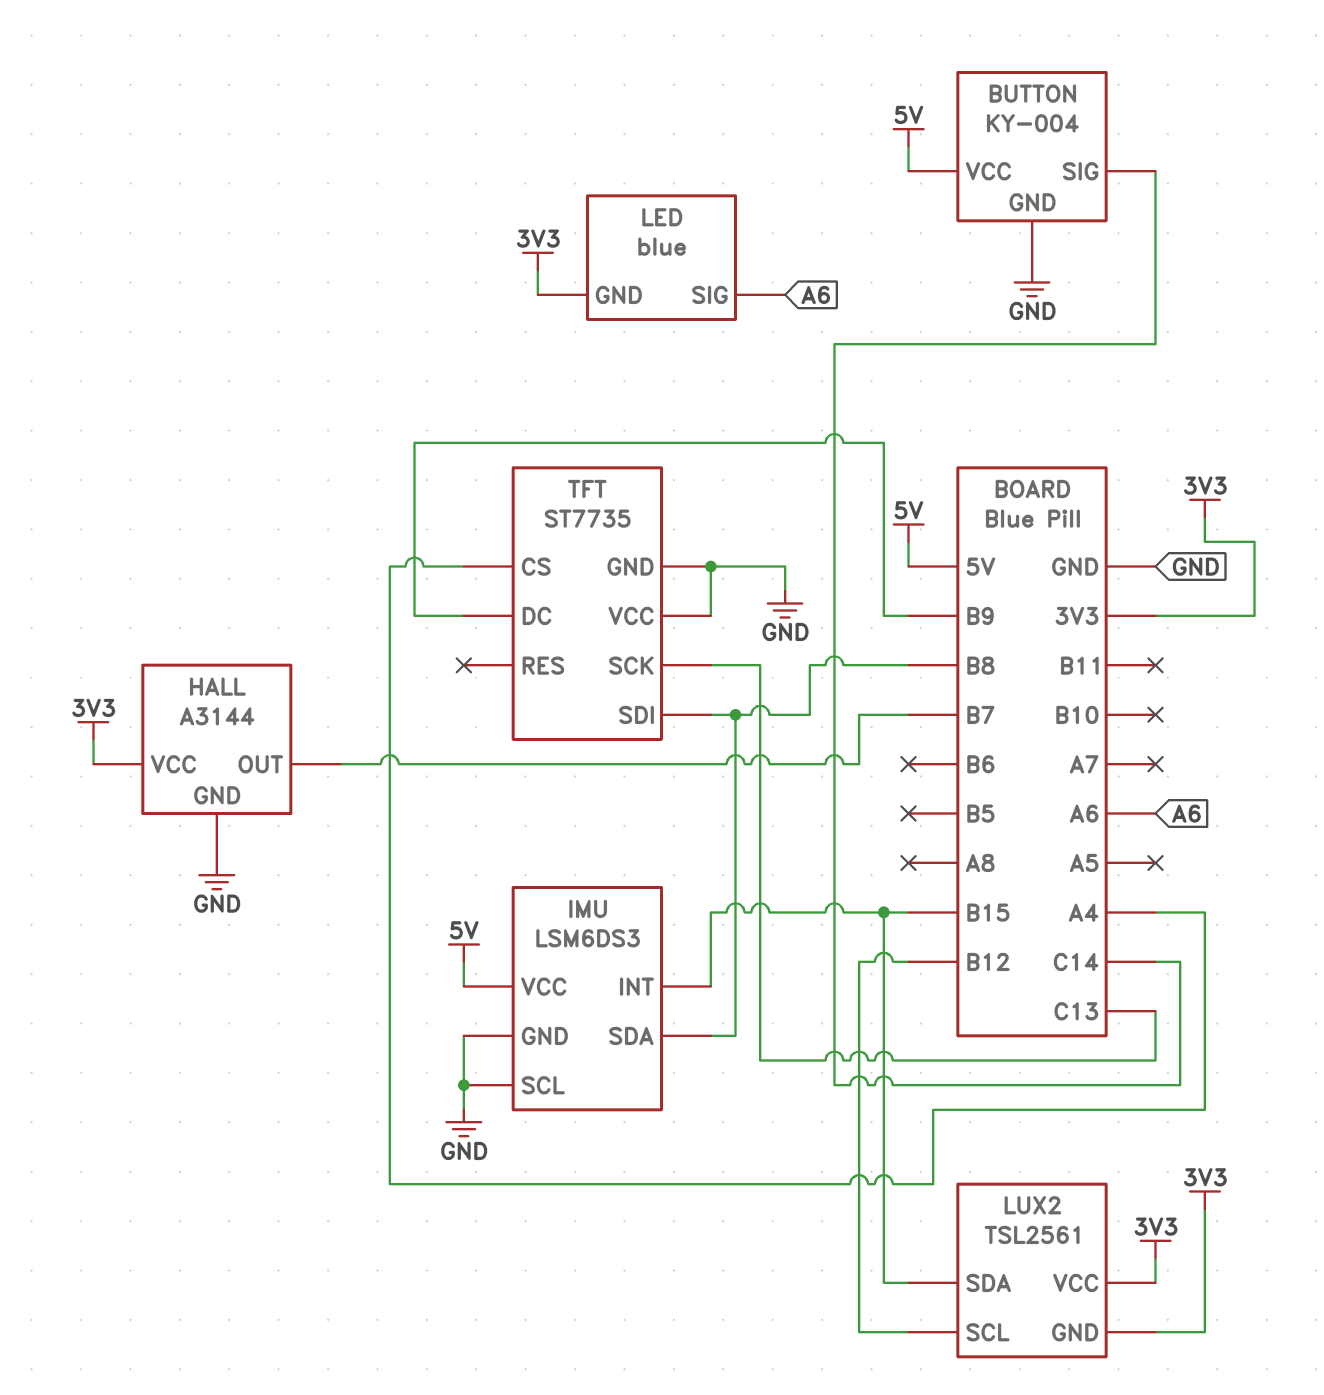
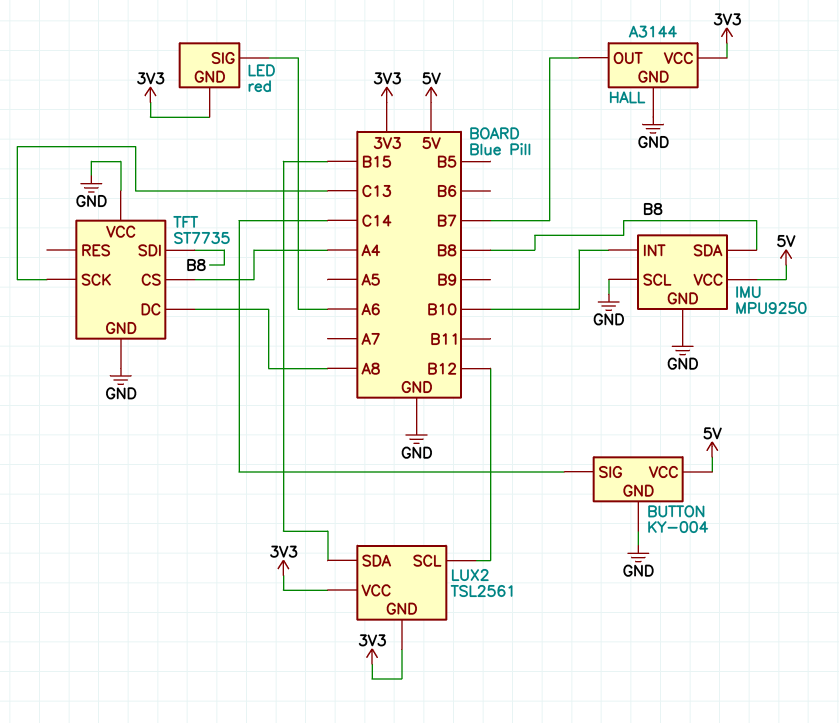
IMU: LSM6DS3 -> MPU9250
IMU pin INT: B15 -> B10
LED: blue -> red
TFT pin DC: B9 -> A8

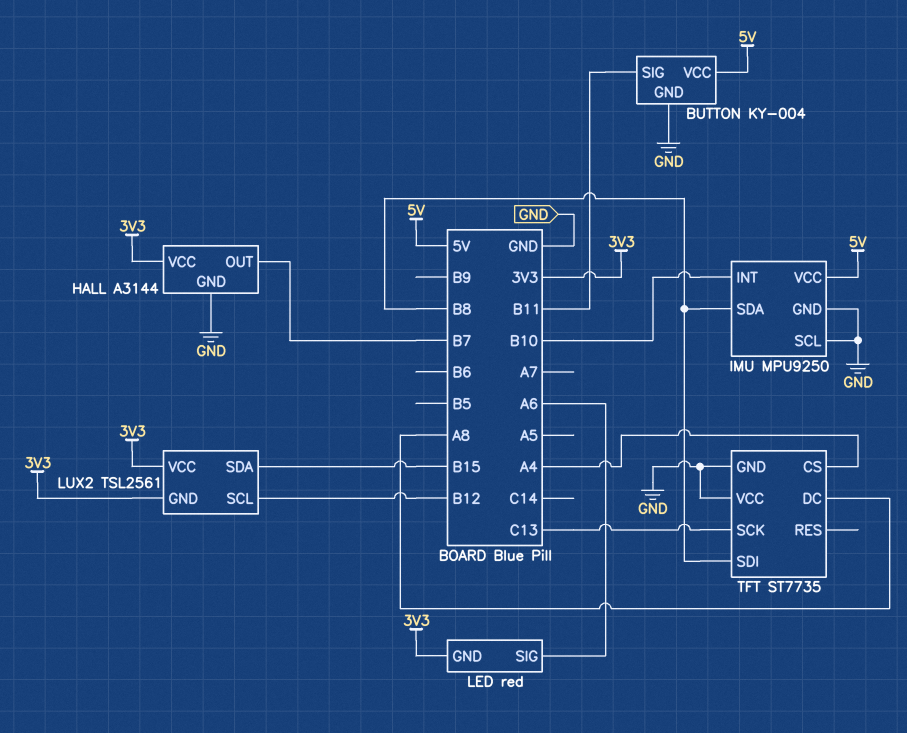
BUTTON pin SIG: C14 -> B11

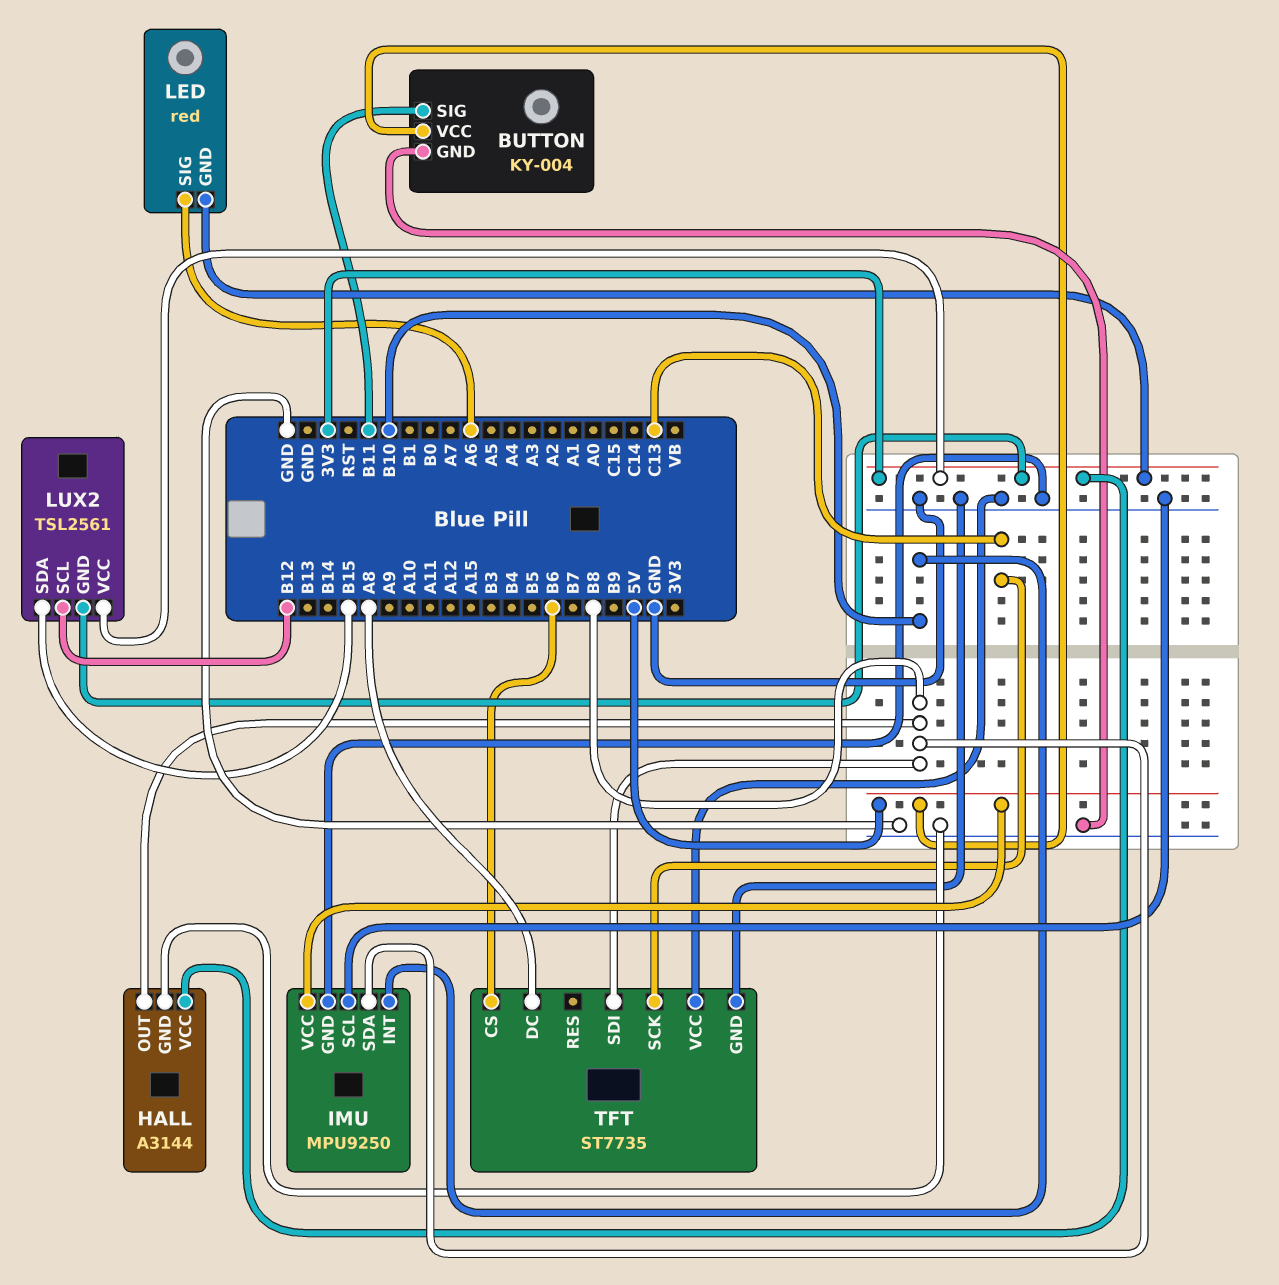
HALL pin OUT: B7 -> B8
TFT pin CS: A4 -> B6

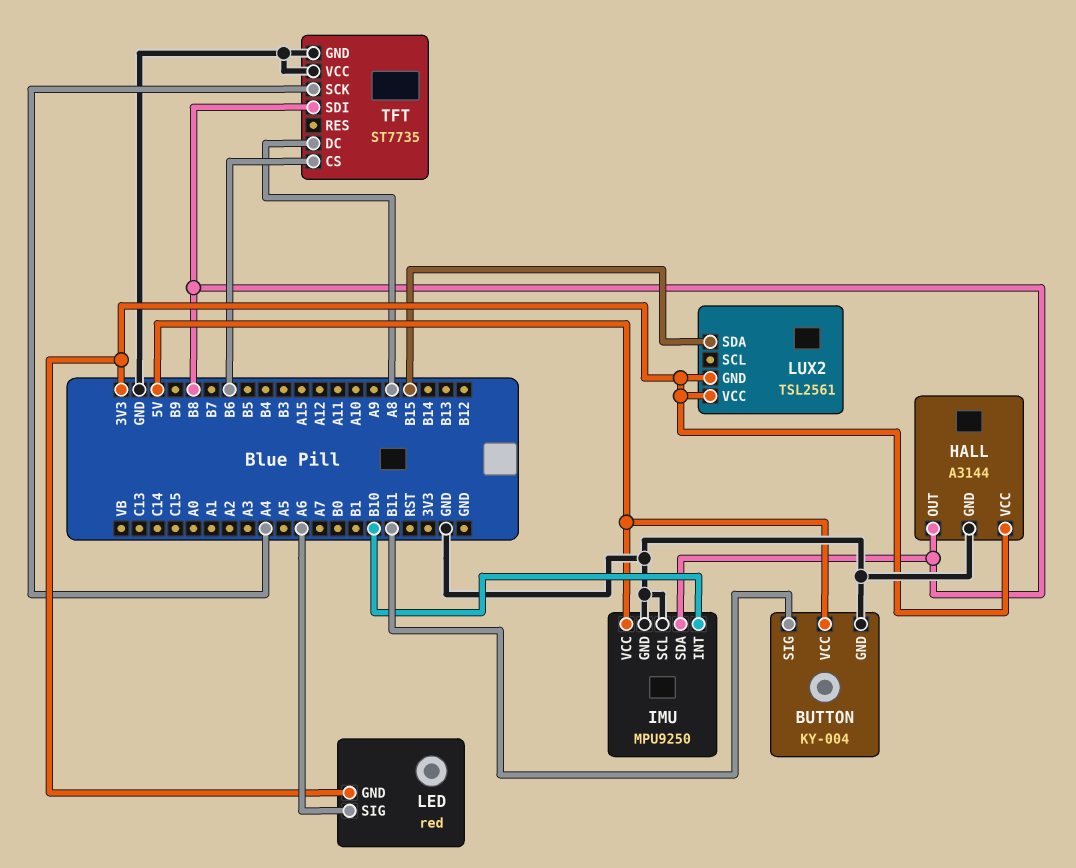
LUX2 pin SCL: B12 -> none
TFT pin SCK: C13 -> A4

